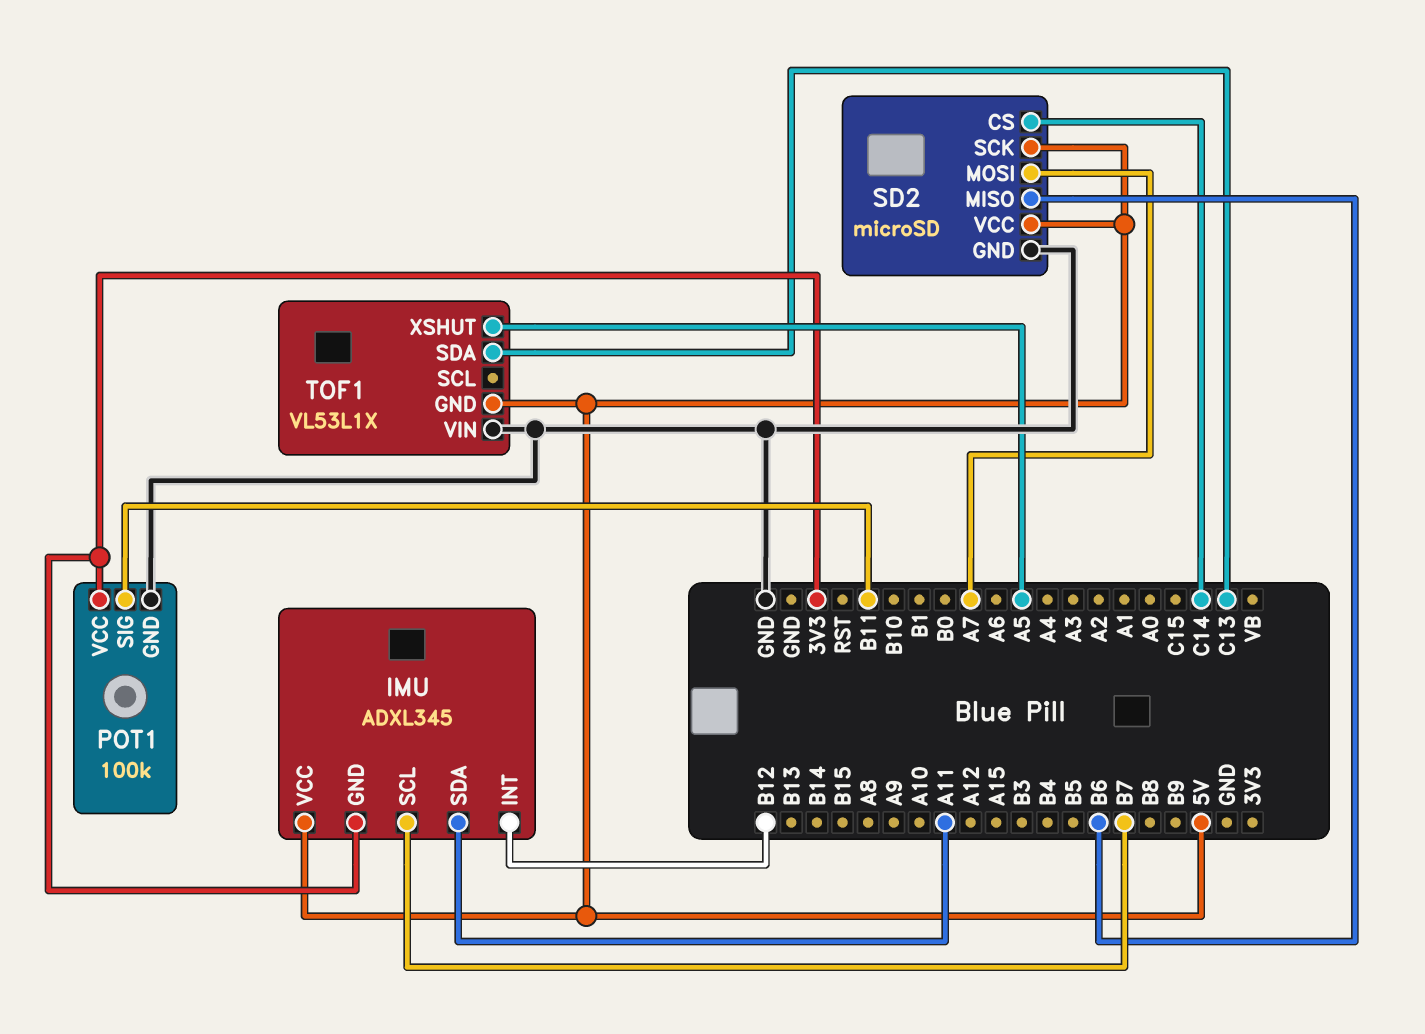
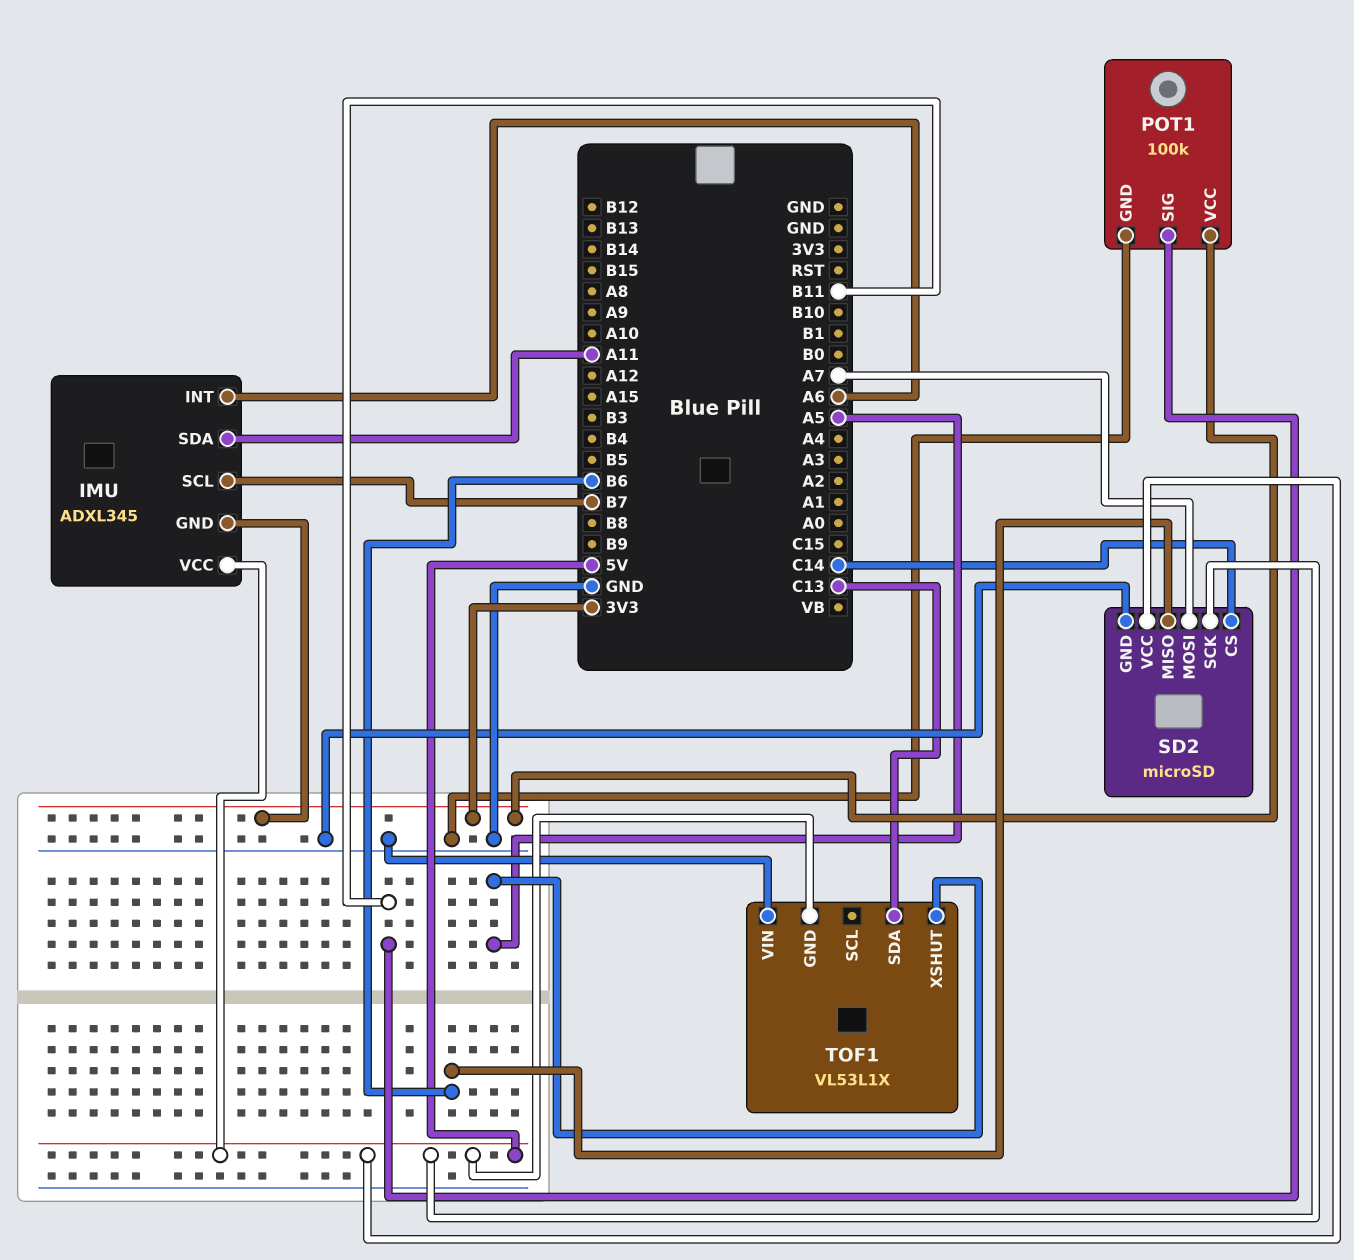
IMU pin INT: B12 -> A6

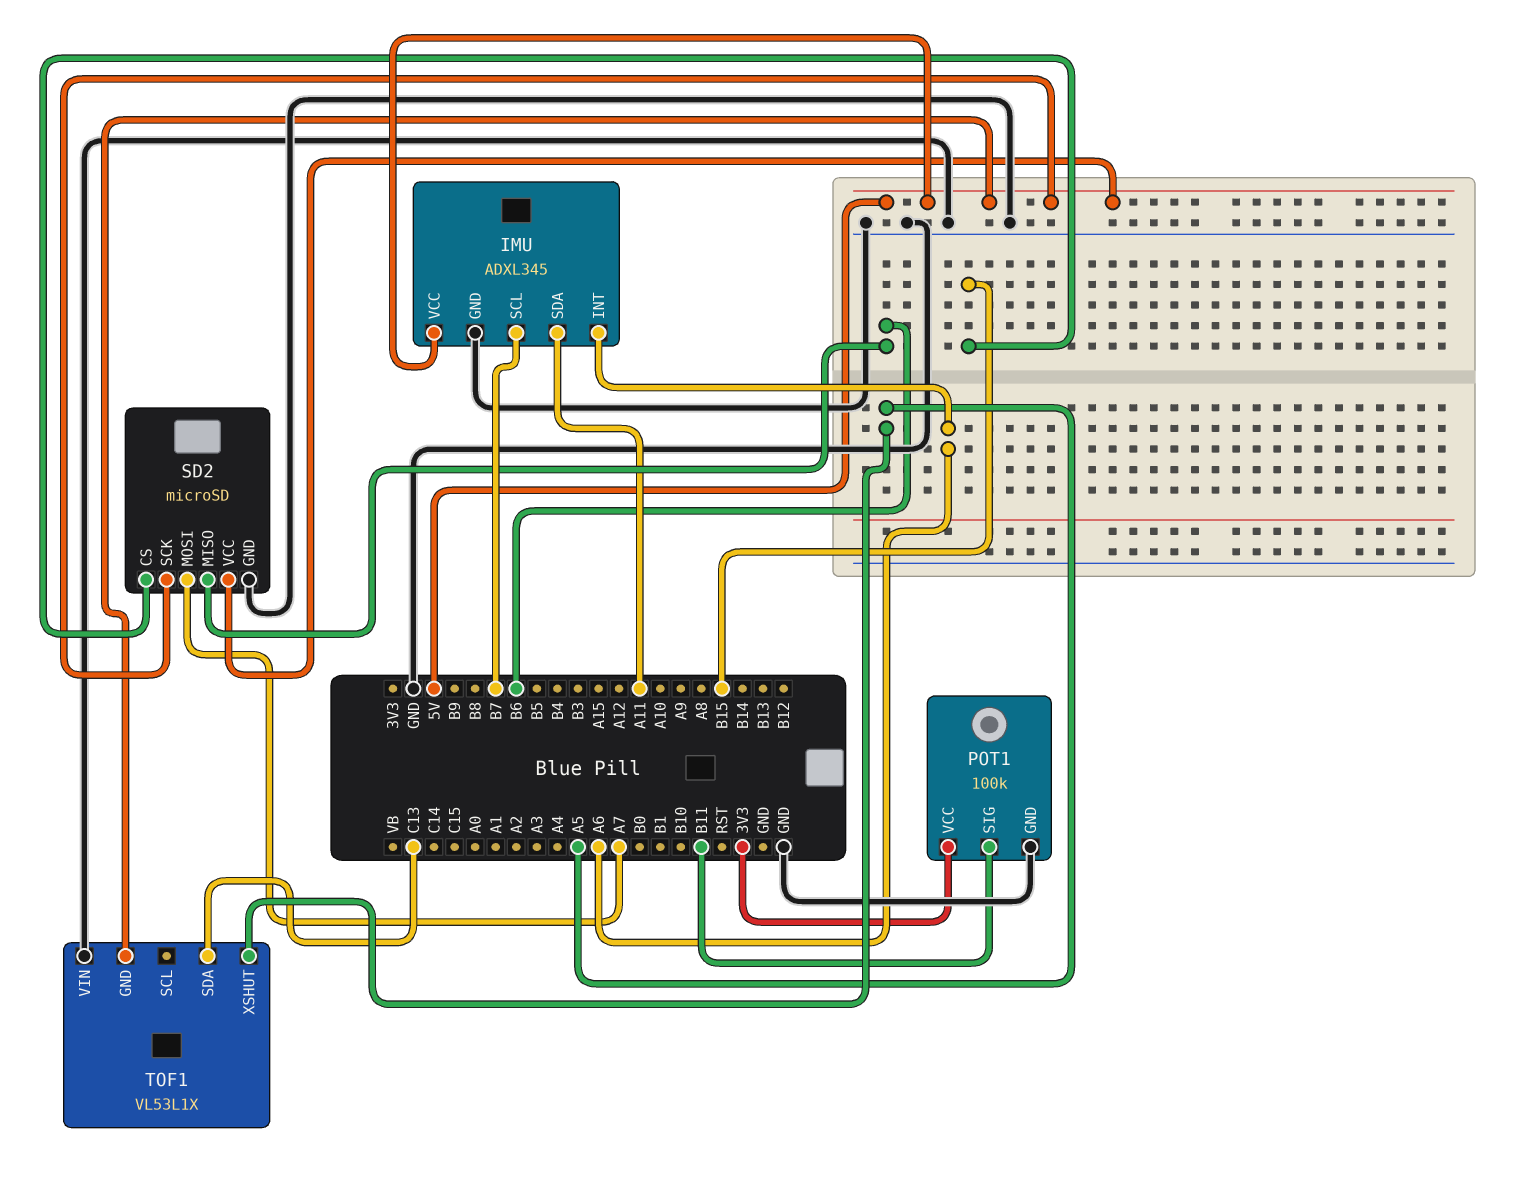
IMU pin GND: 3V3 -> GND
SD2 pin CS: C14 -> B15

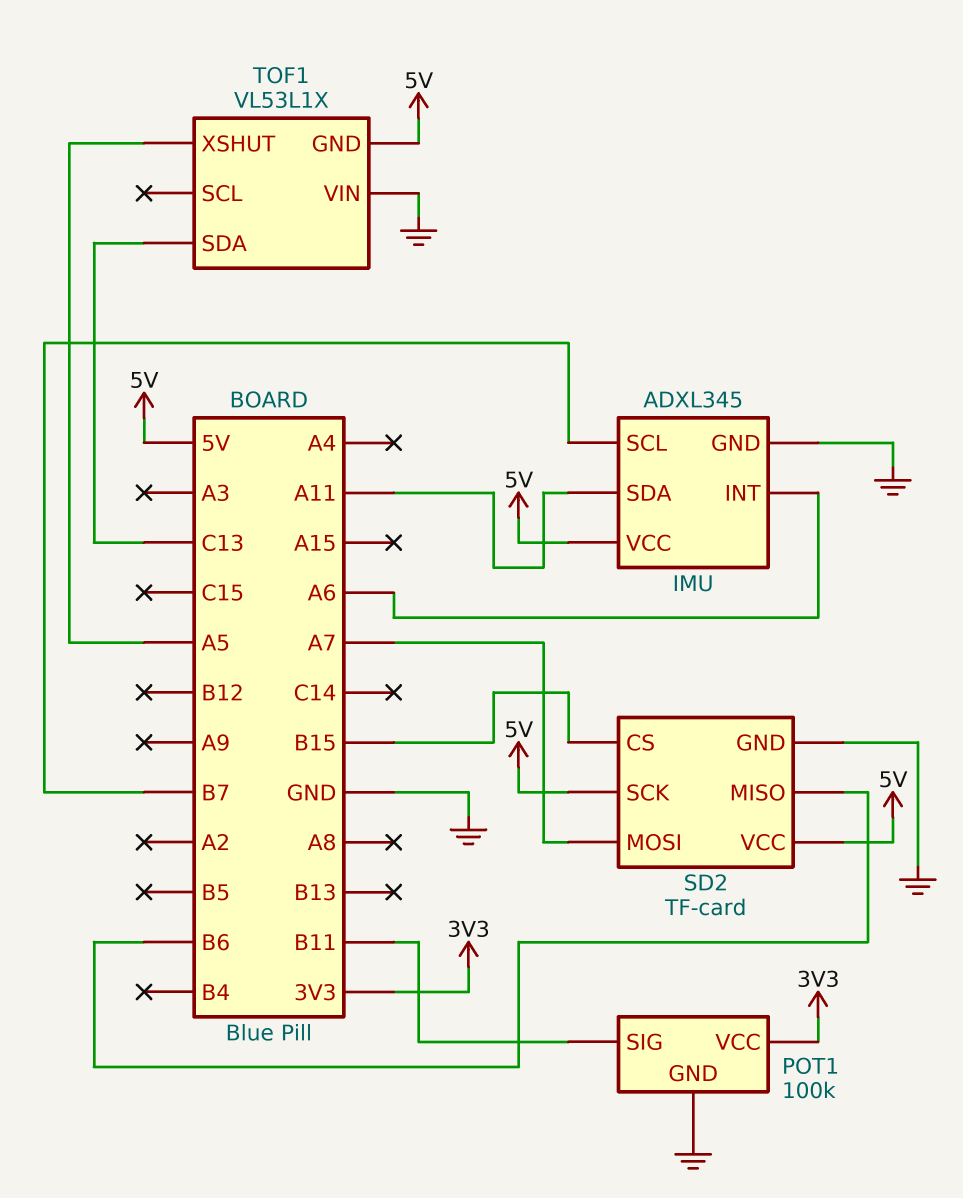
SD2: microSD -> TF-card

